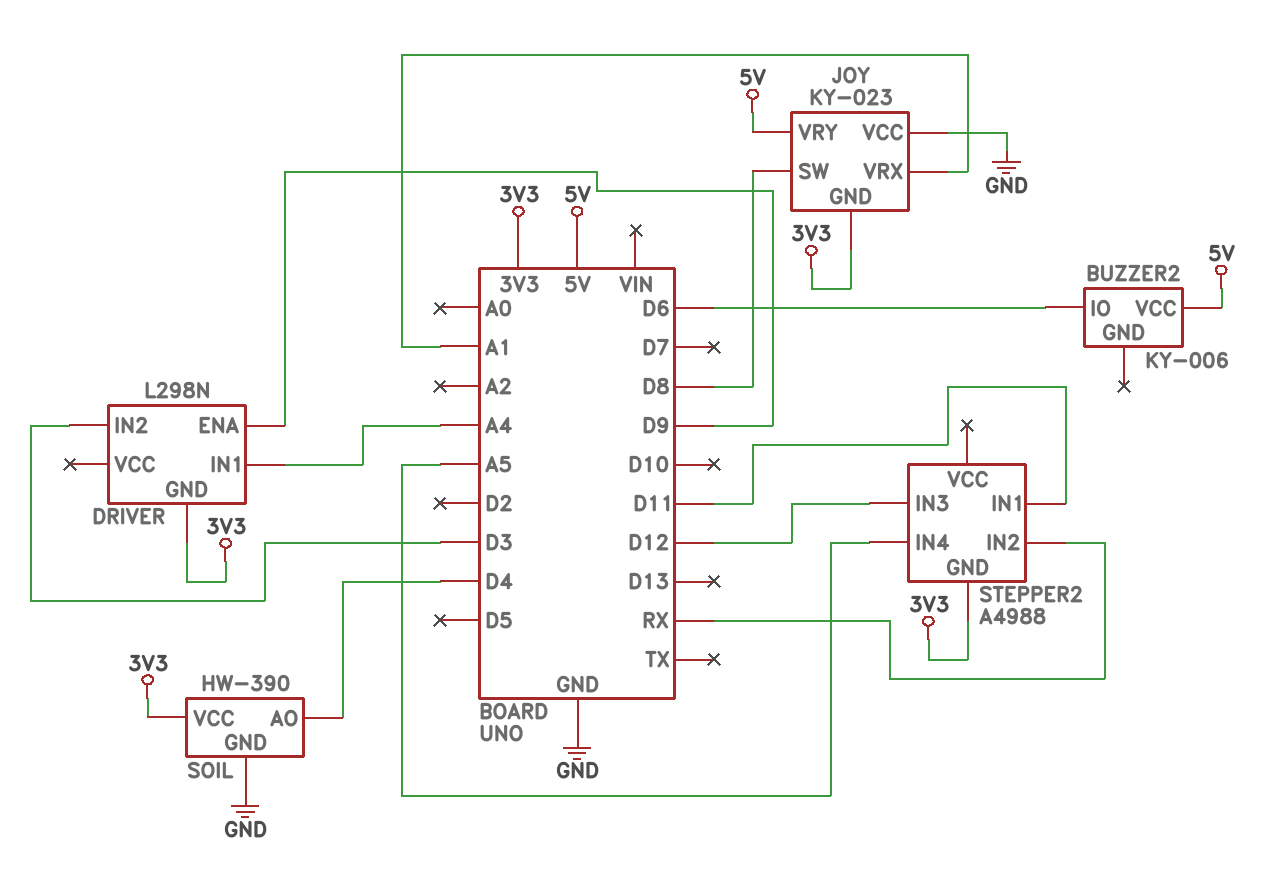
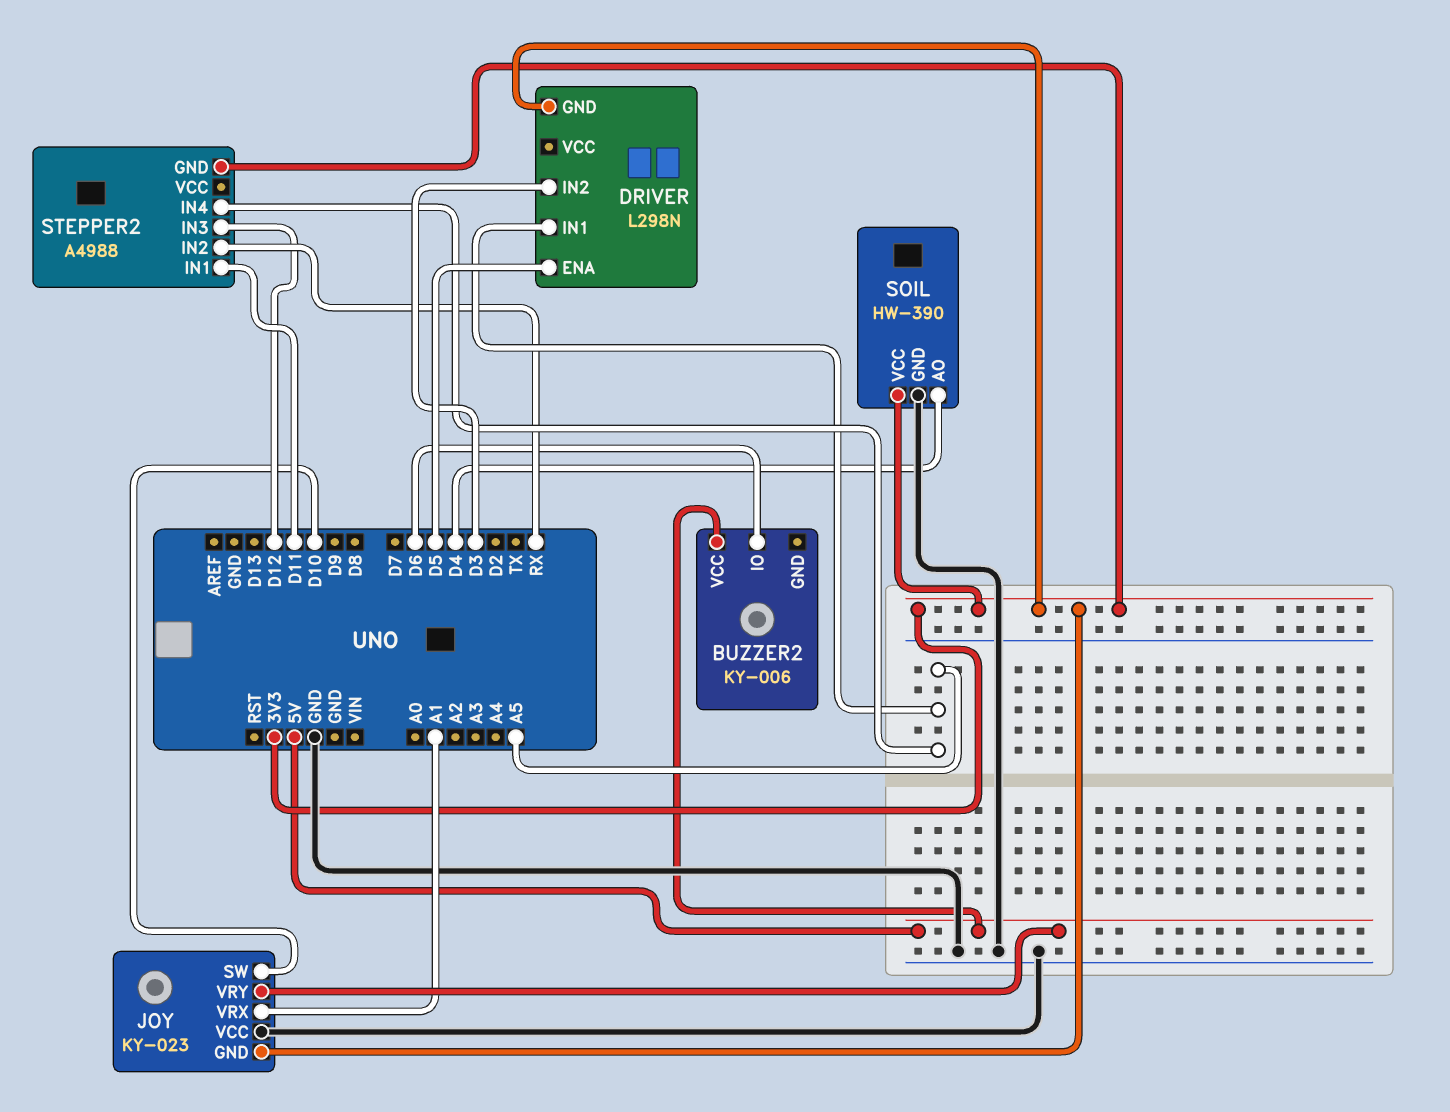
DRIVER pin ENA: D9 -> D5
DRIVER pin IN1: A4 -> A5
JOY pin SW: D8 -> D10

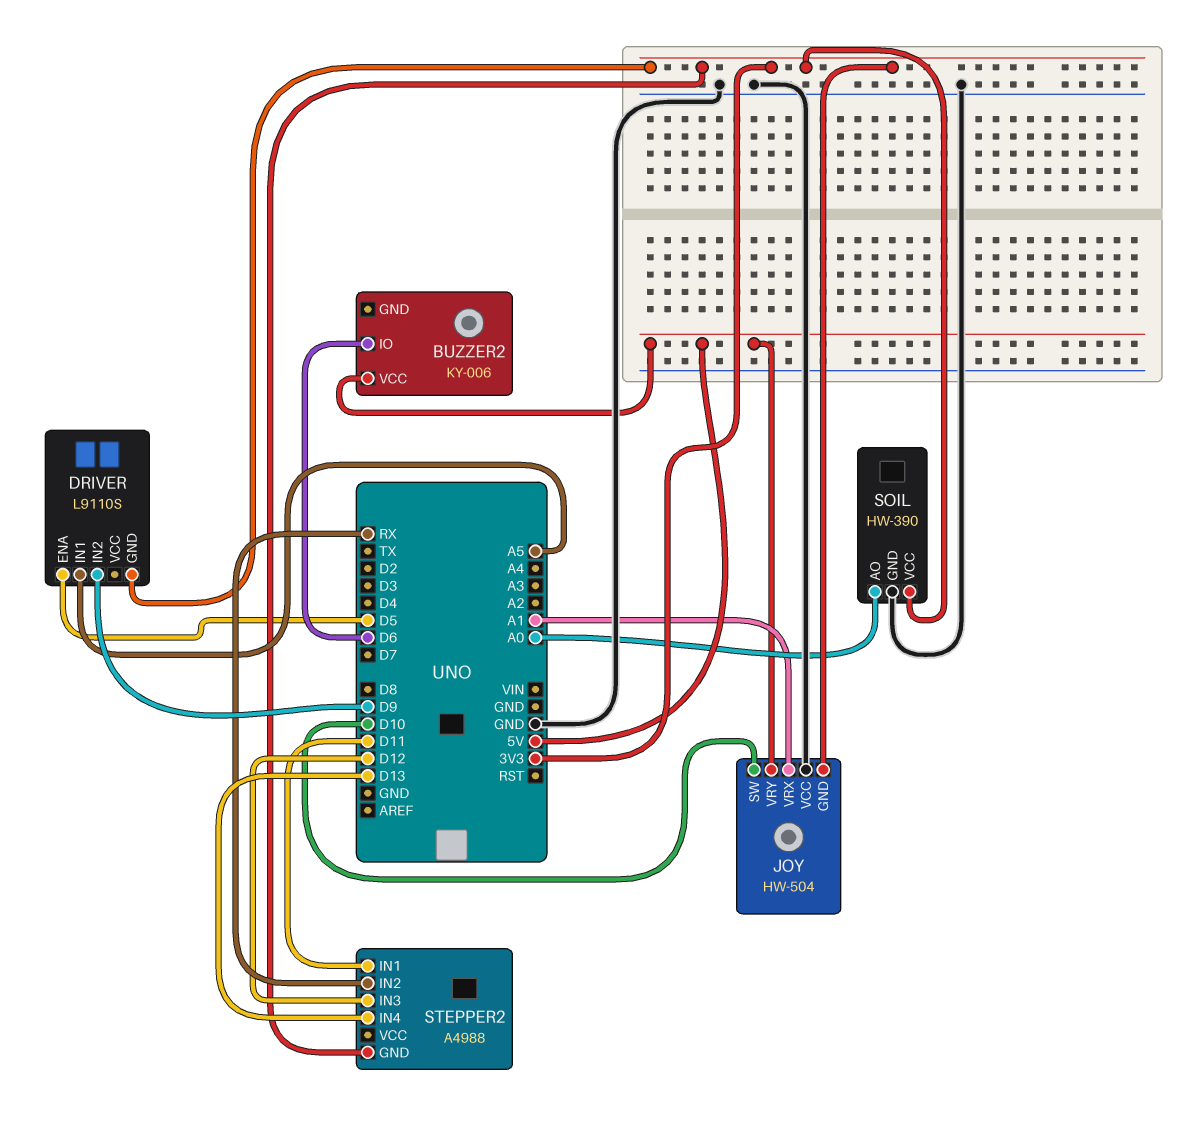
DRIVER: L298N -> L9110S
DRIVER pin IN2: D3 -> D9
JOY: KY-023 -> HW-504
SOIL pin AO: D4 -> A0
STEPPER2 pin IN4: A5 -> D13

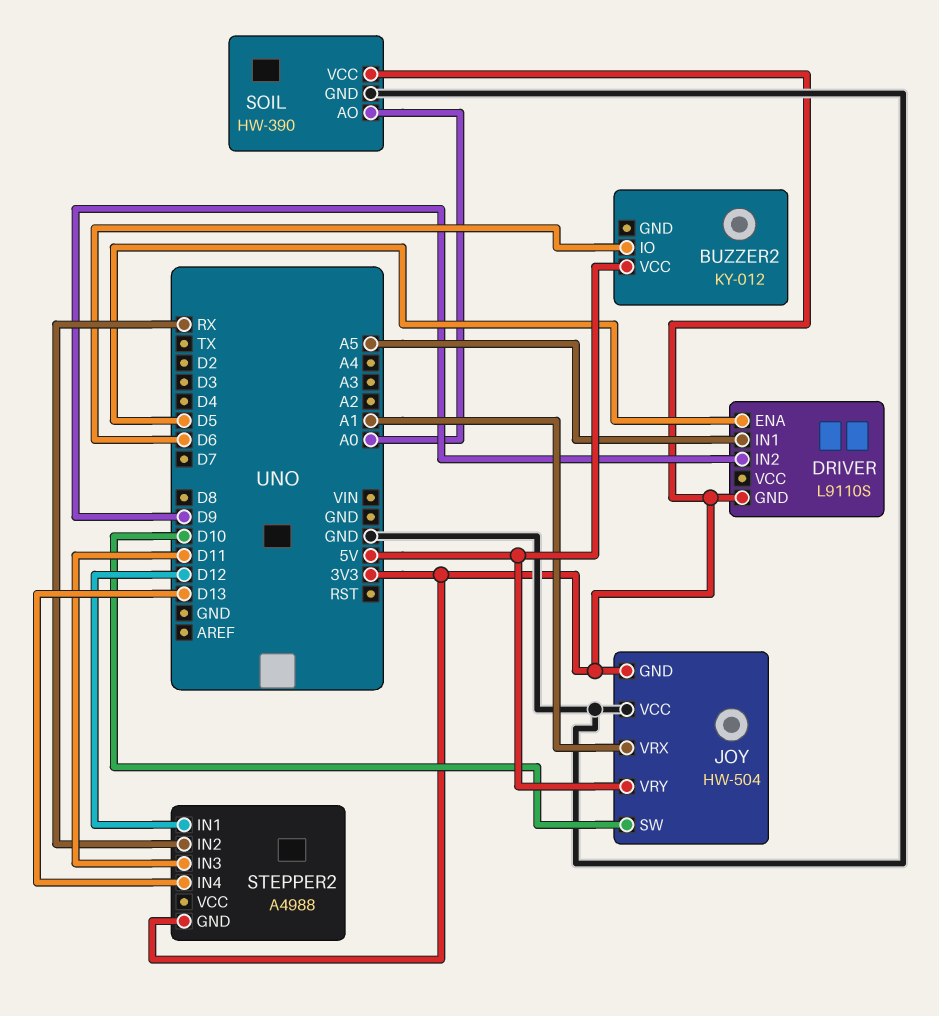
BUZZER2: KY-006 -> KY-012
STEPPER2 pin IN1: D11 -> D12
STEPPER2 pin IN3: D12 -> D11

